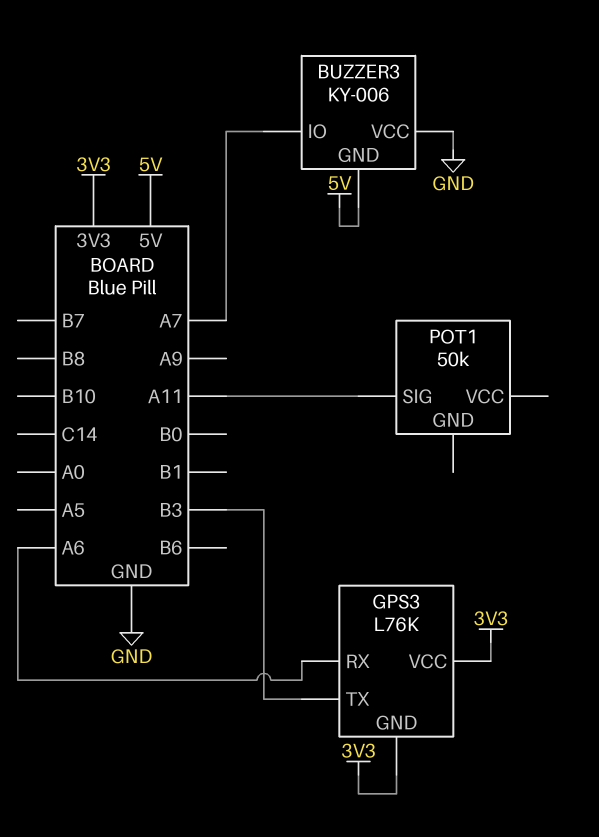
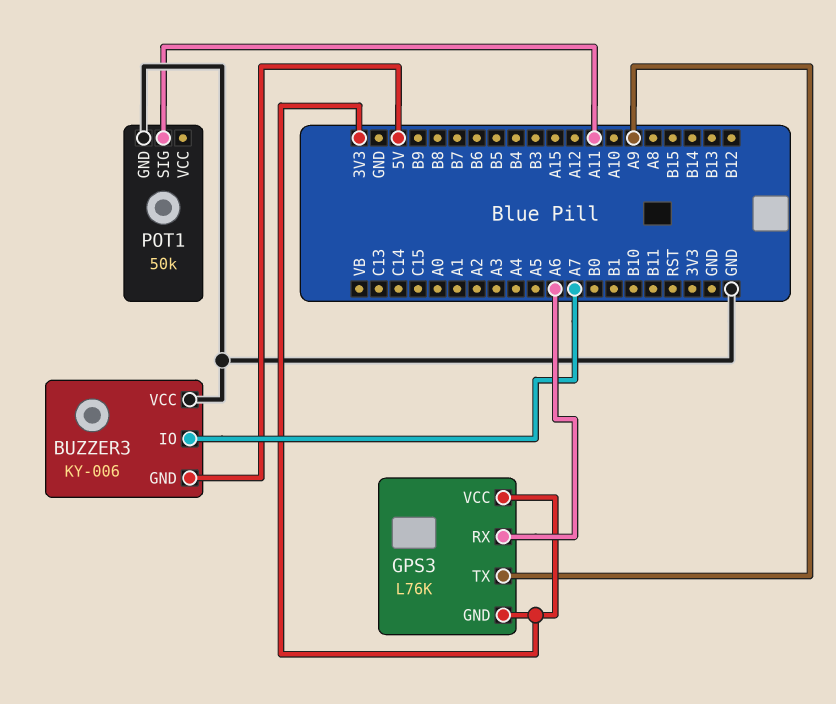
GPS3 pin TX: B3 -> A9
POT1 pin GND: none -> GND

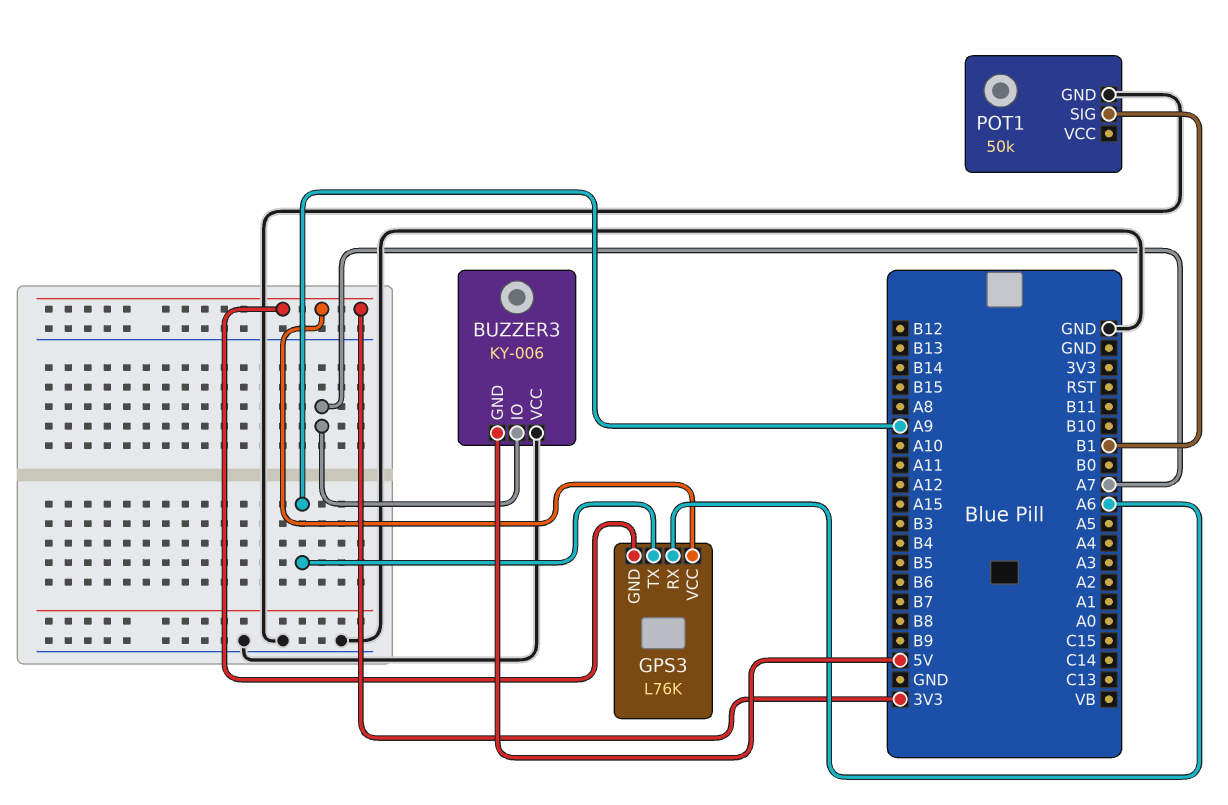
POT1 pin SIG: A11 -> B1

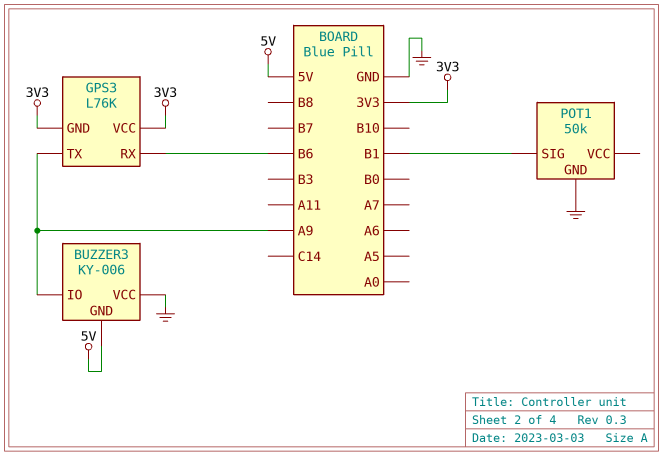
BUZZER3 pin IO: A7 -> A9
GPS3 pin RX: A6 -> B6

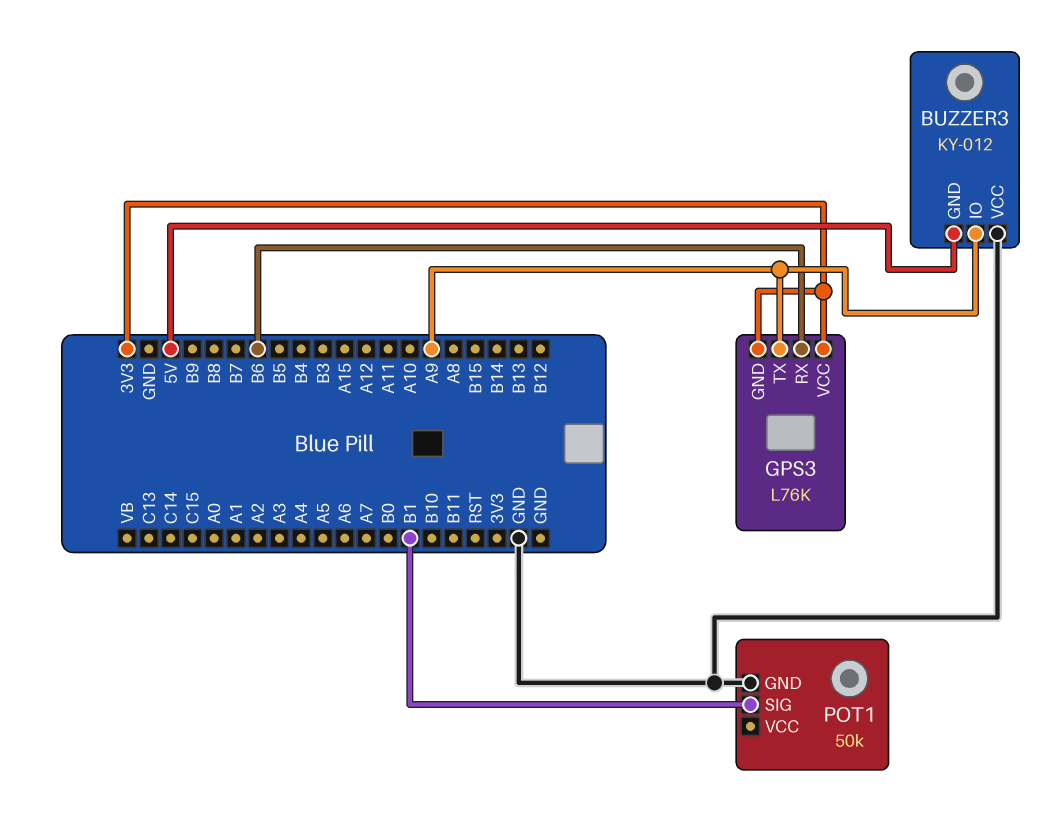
BUZZER3: KY-006 -> KY-012

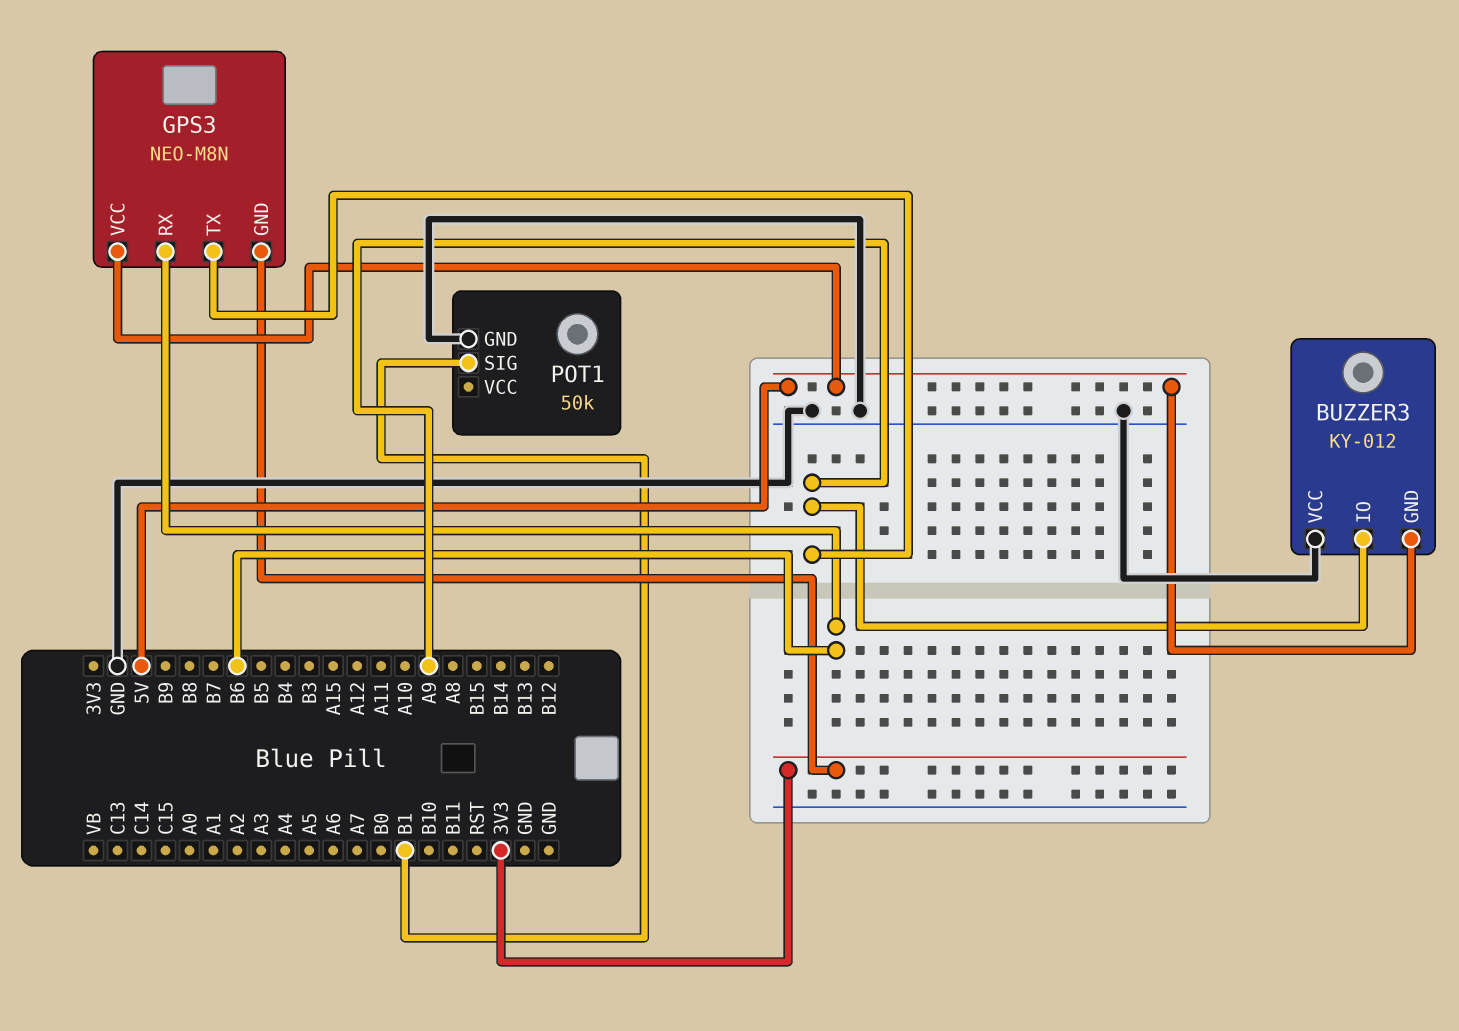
GPS3: L76K -> NEO-M8N
GPS3 pin VCC: 3V3 -> 5V

